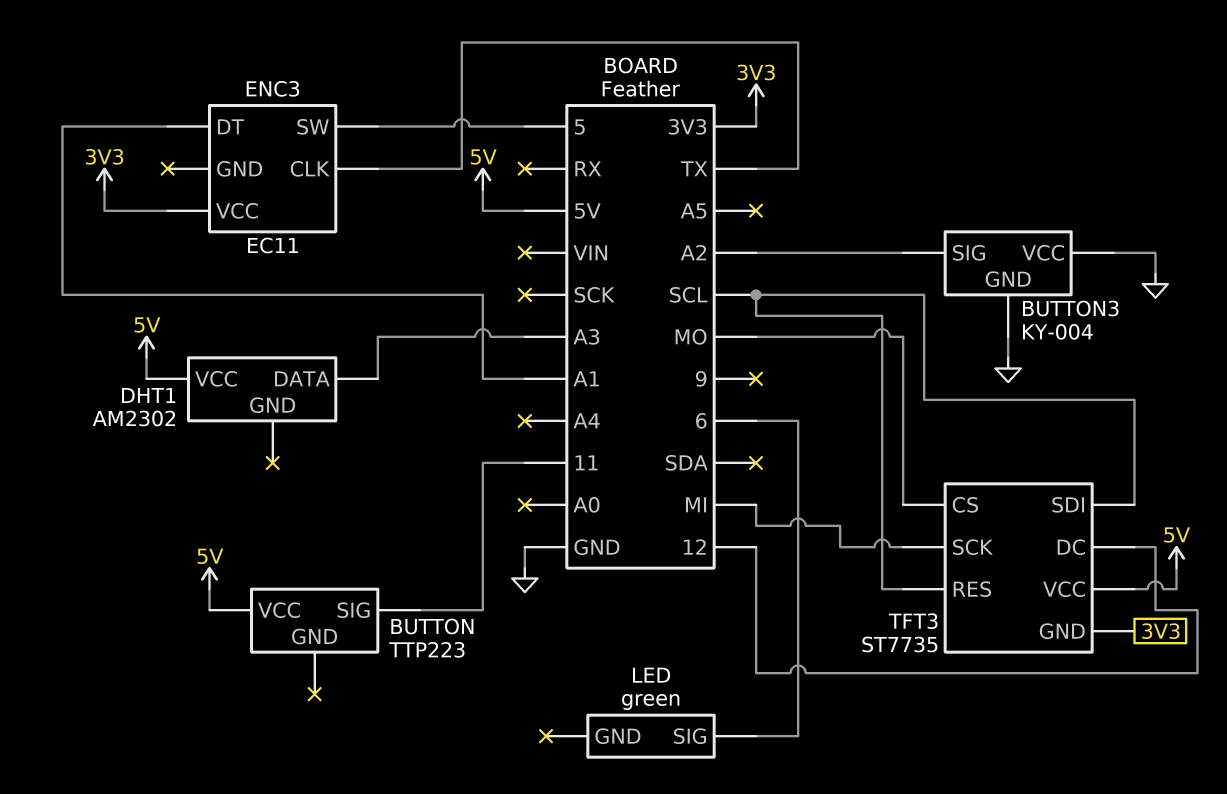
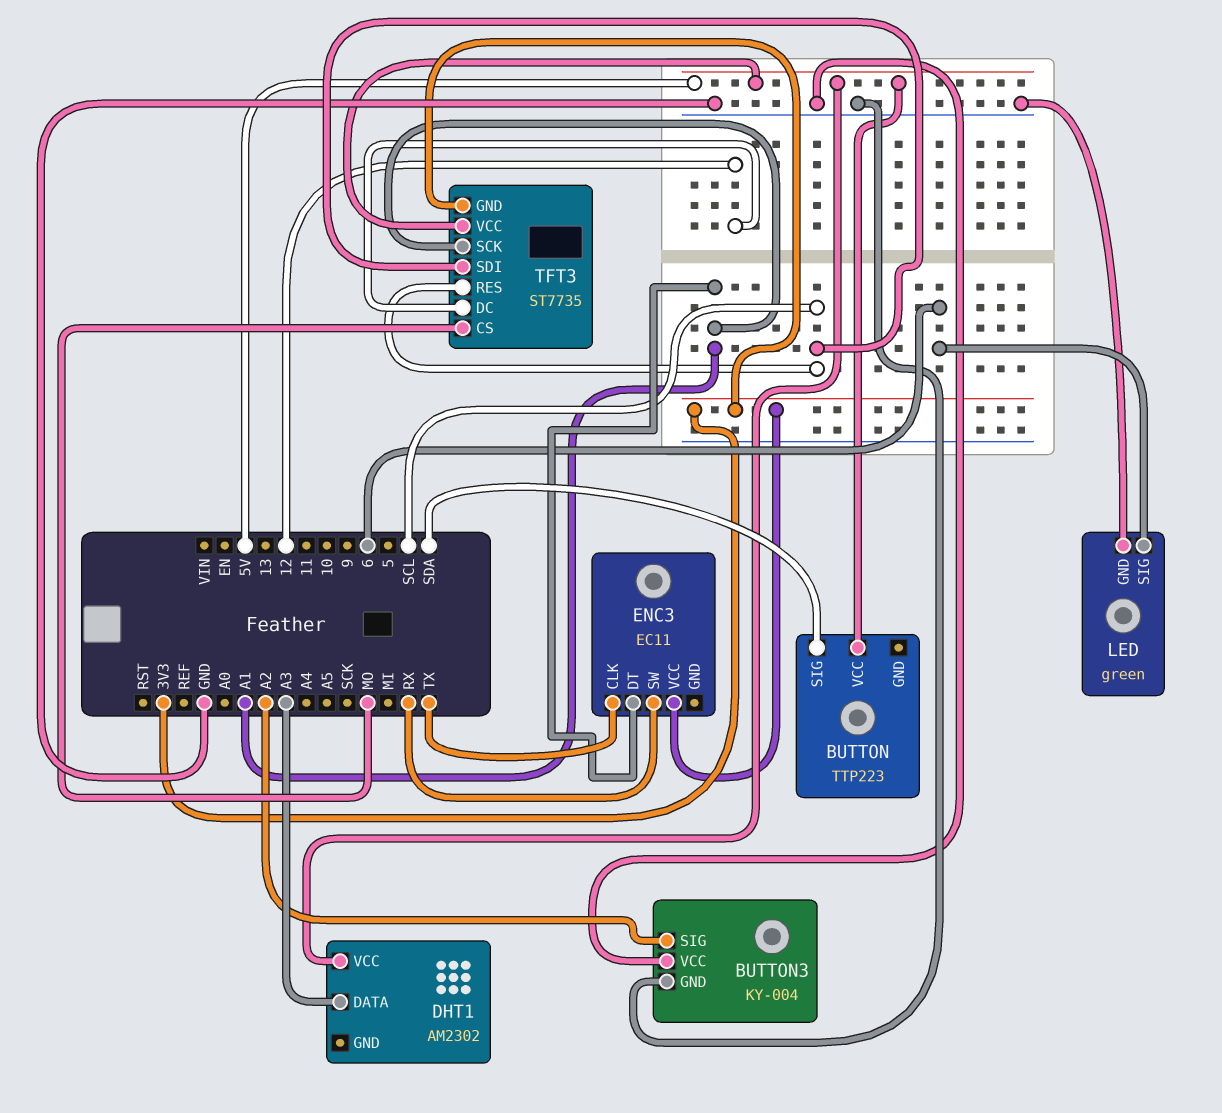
BUTTON pin SIG: 11 -> SDA
ENC3 pin SW: 5 -> RX
LED pin GND: none -> GND
TFT3 pin SCK: MI -> A1

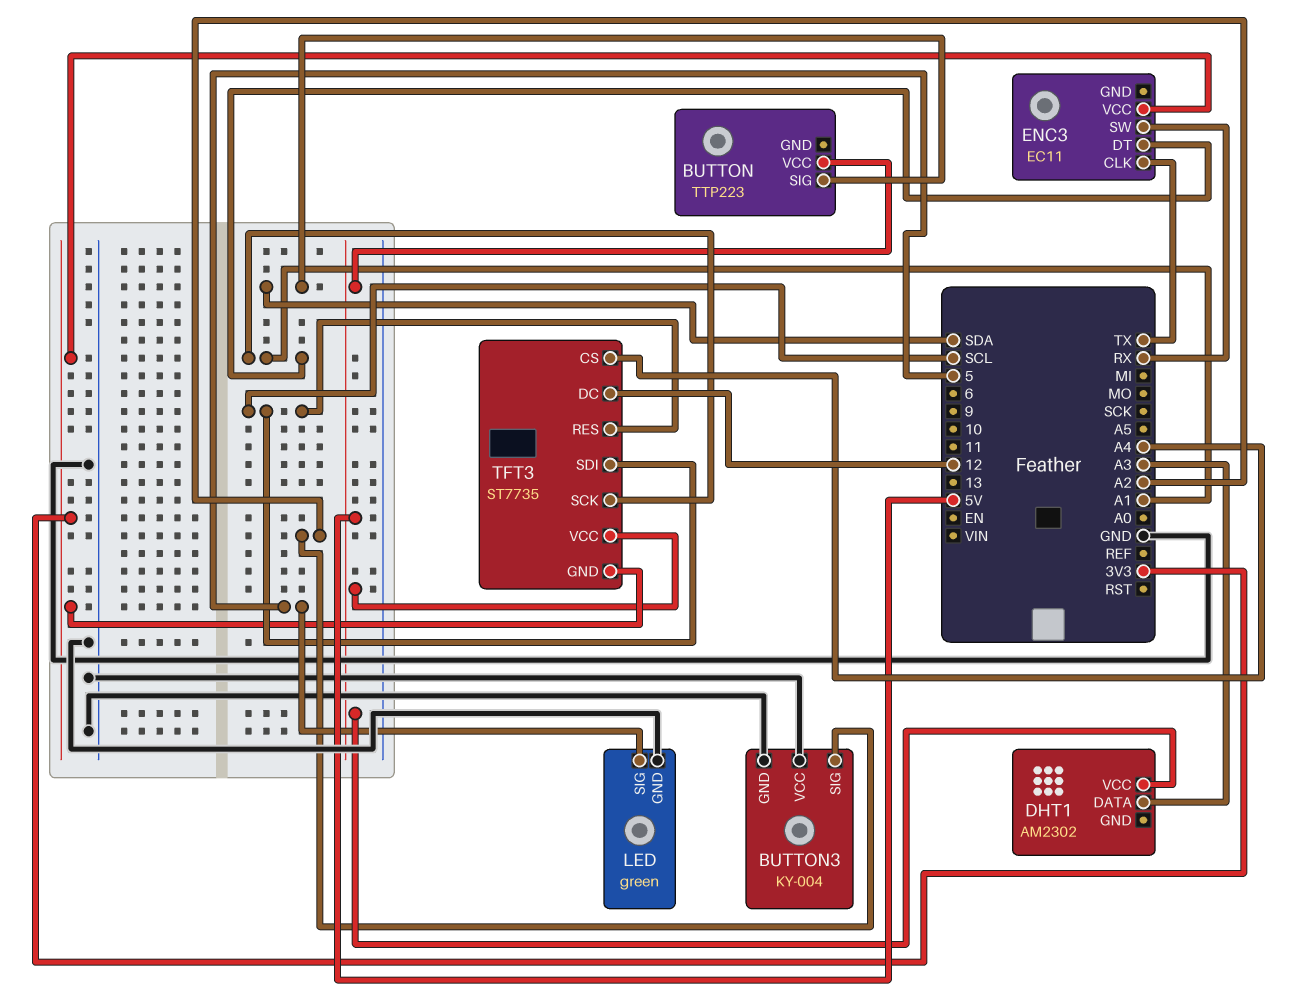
LED pin SIG: 6 -> 5
TFT3 pin CS: MO -> A4

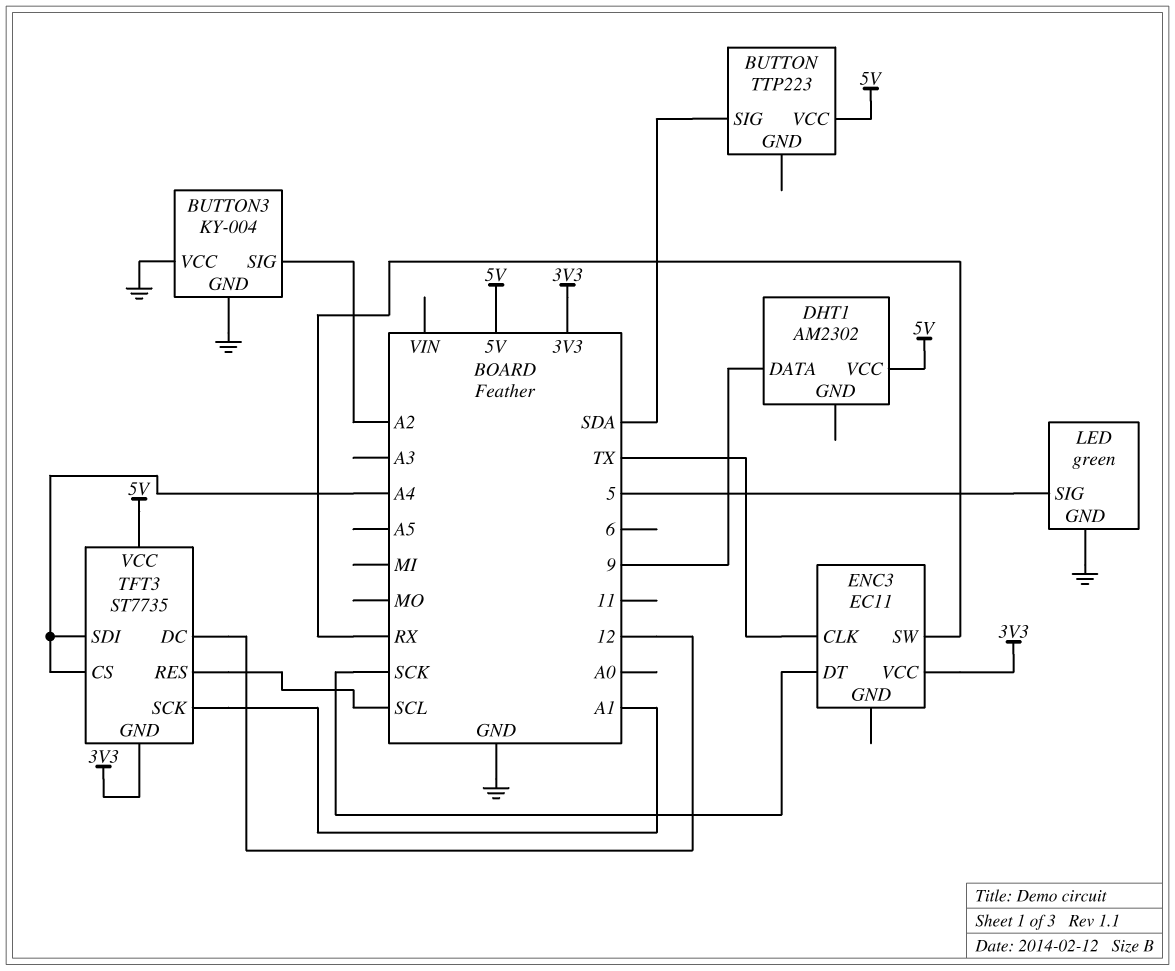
DHT1 pin DATA: A3 -> 9
ENC3 pin DT: A1 -> SCK
TFT3 pin SDI: SCL -> A4

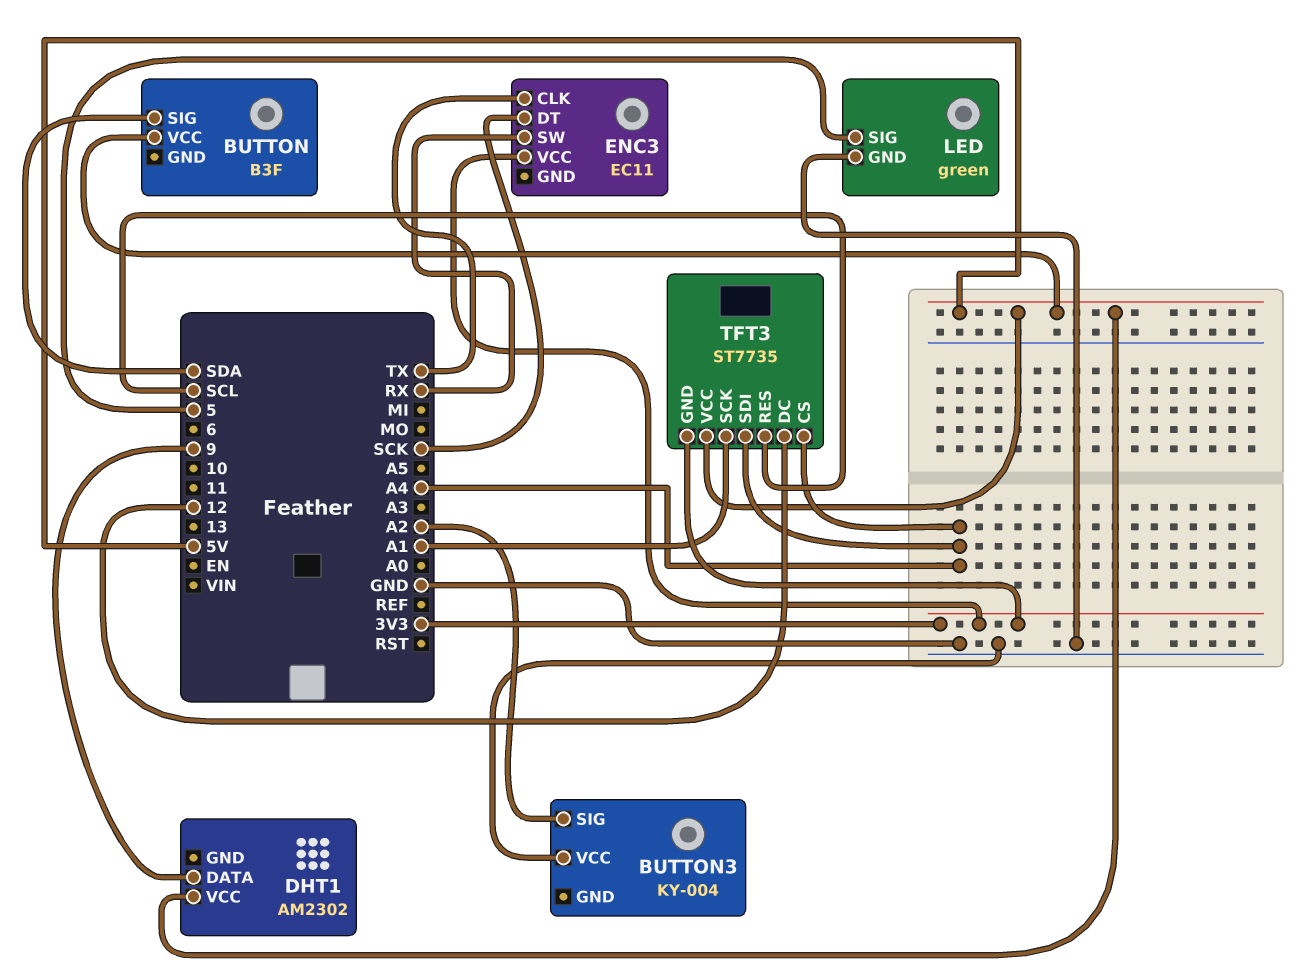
BUTTON: TTP223 -> B3F
BUTTON3 pin GND: GND -> none

